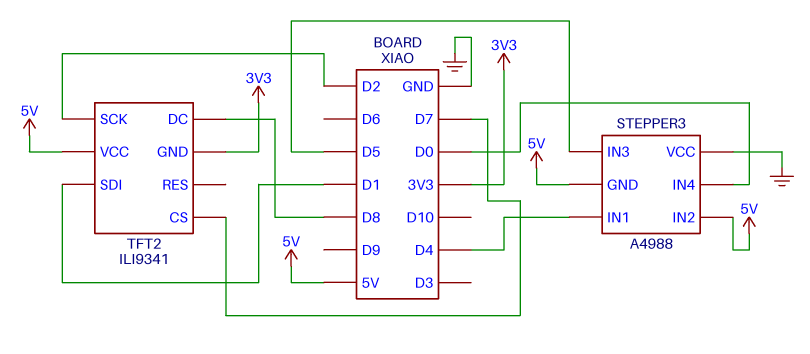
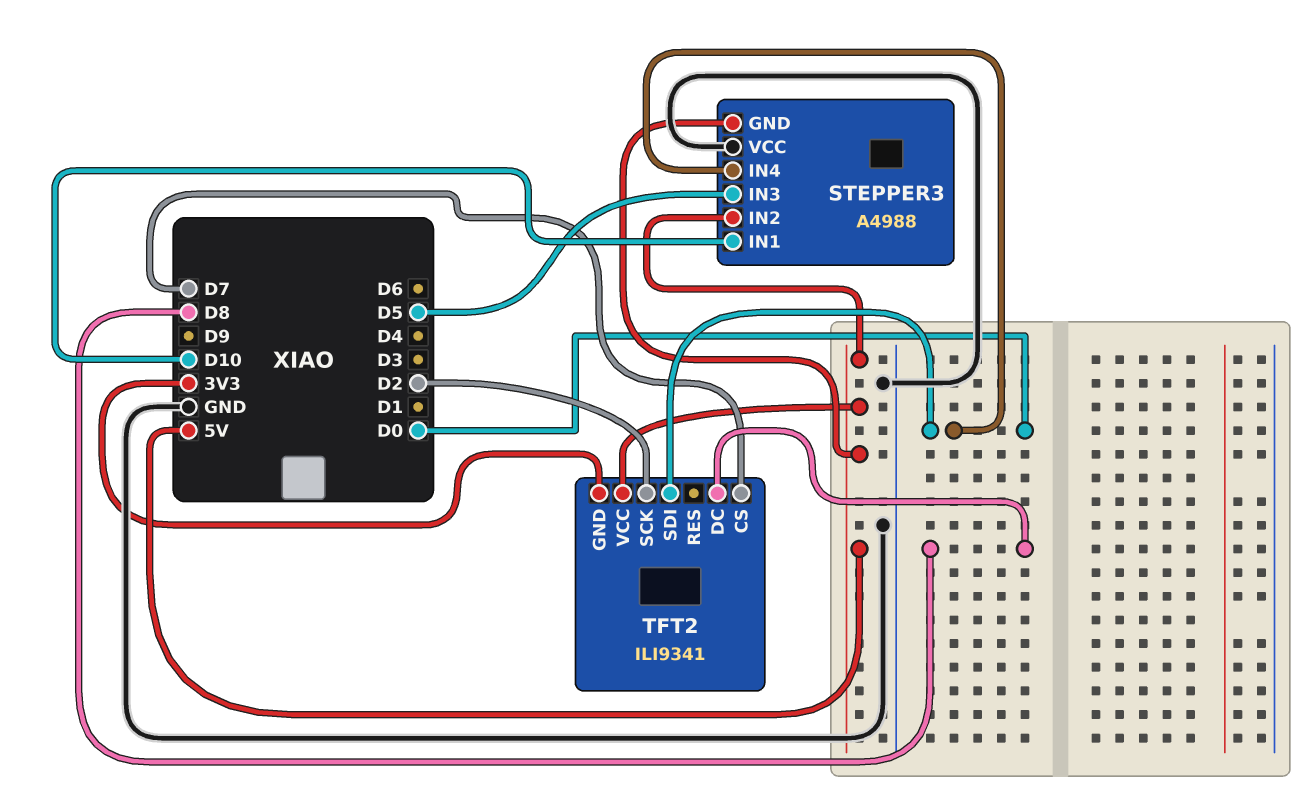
STEPPER3 pin IN1: D4 -> D10
TFT2 pin SDI: D1 -> D0

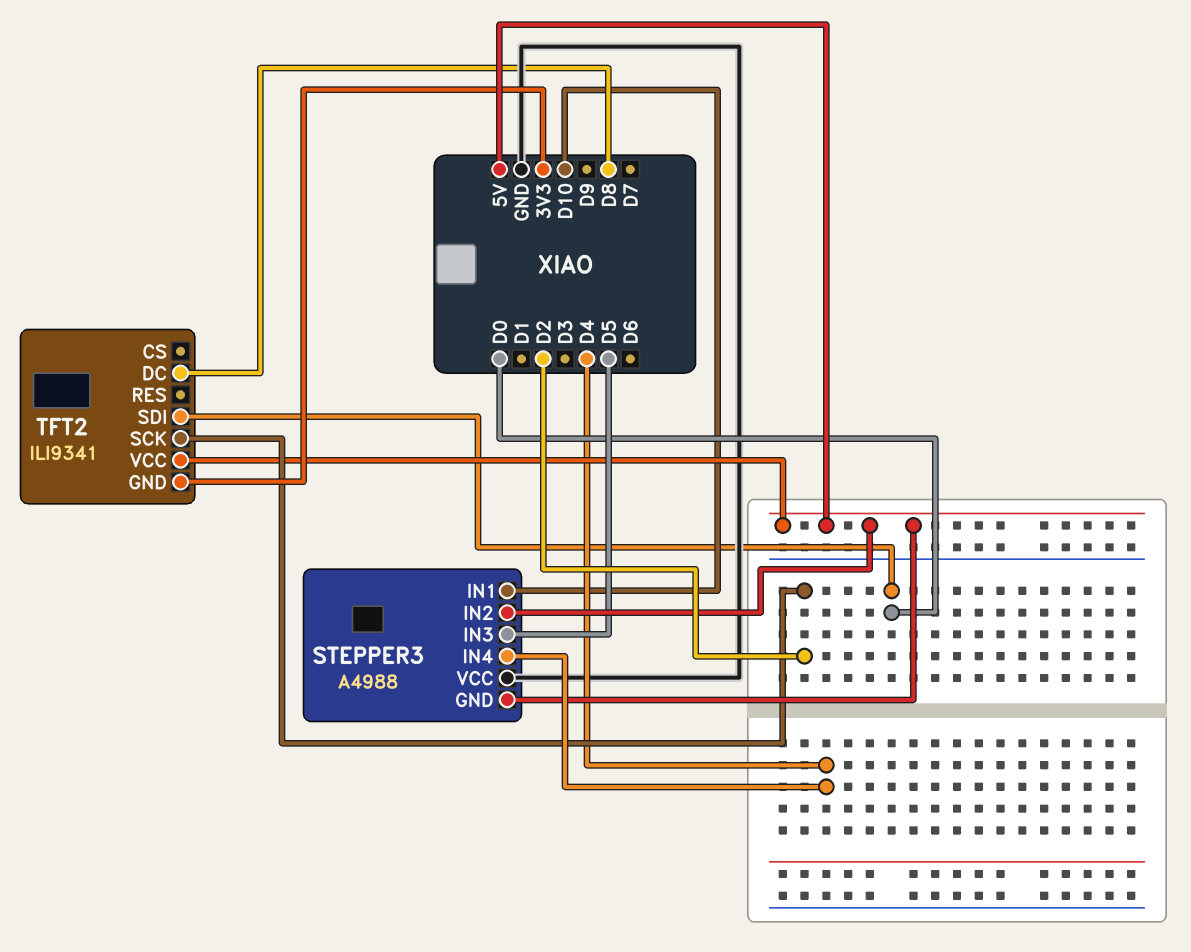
STEPPER3 pin IN4: D0 -> D4
TFT2 pin CS: D7 -> none

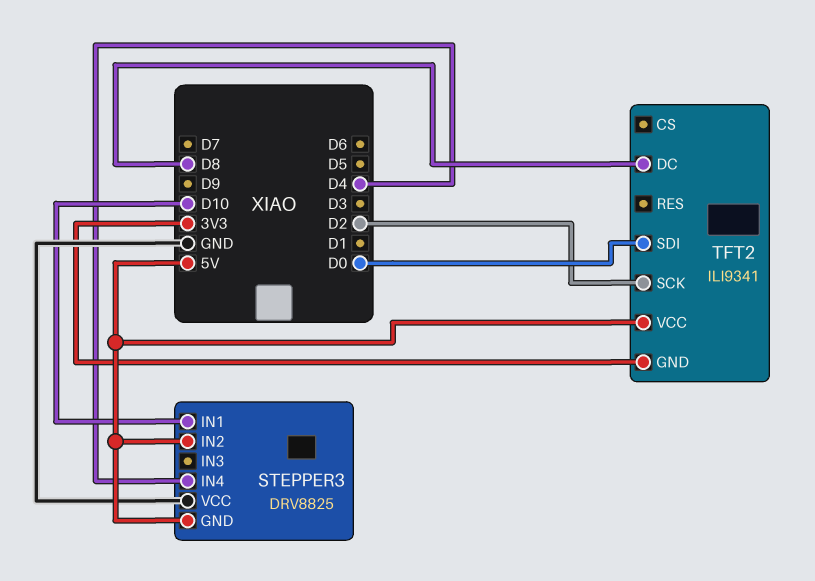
STEPPER3: A4988 -> DRV8825
STEPPER3 pin IN3: D5 -> none

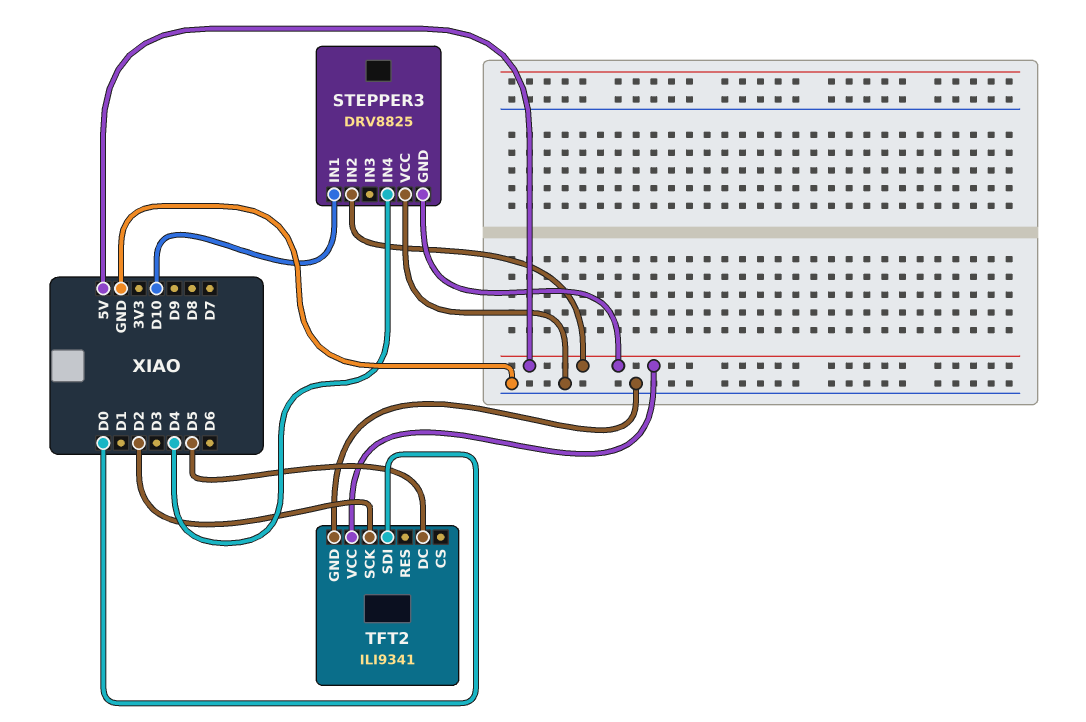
TFT2 pin DC: D8 -> D5
TFT2 pin GND: 3V3 -> GND

